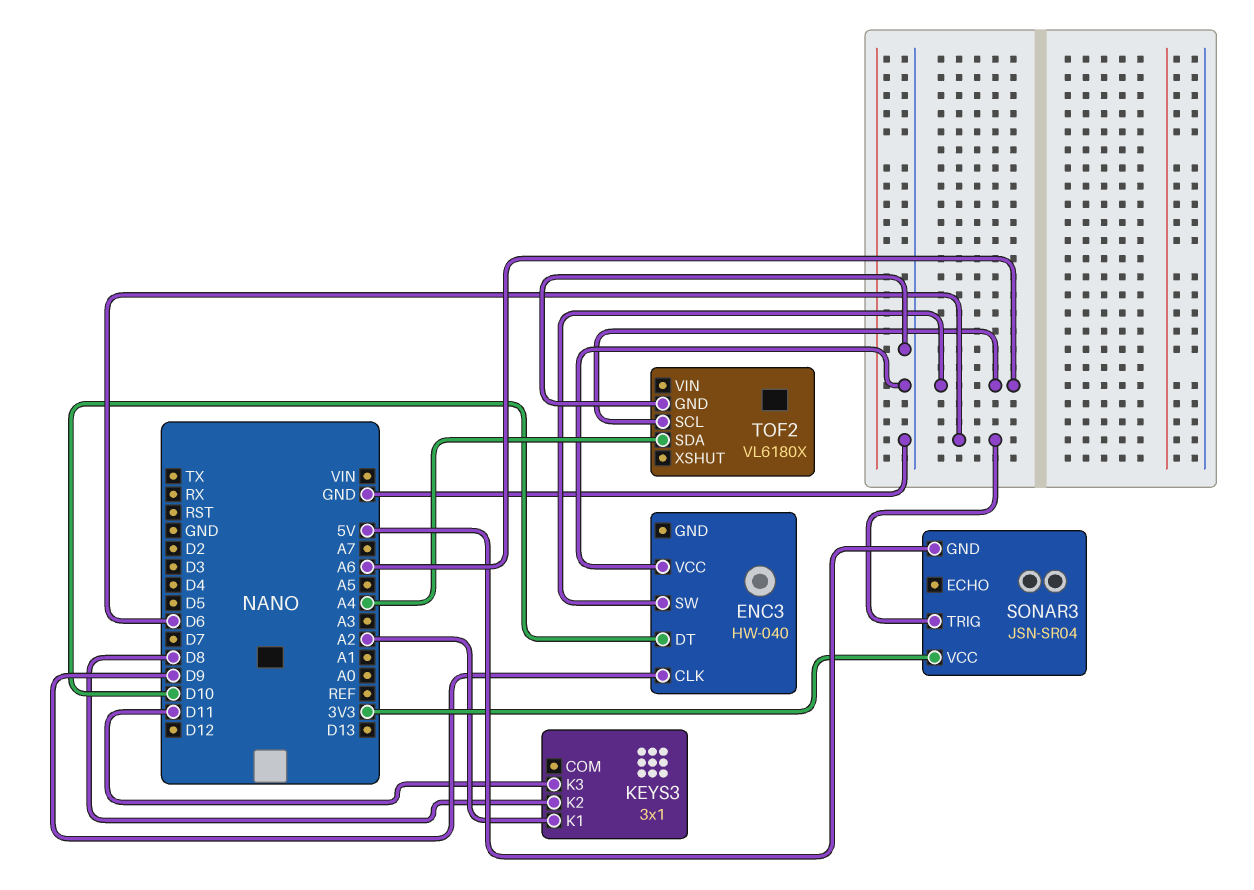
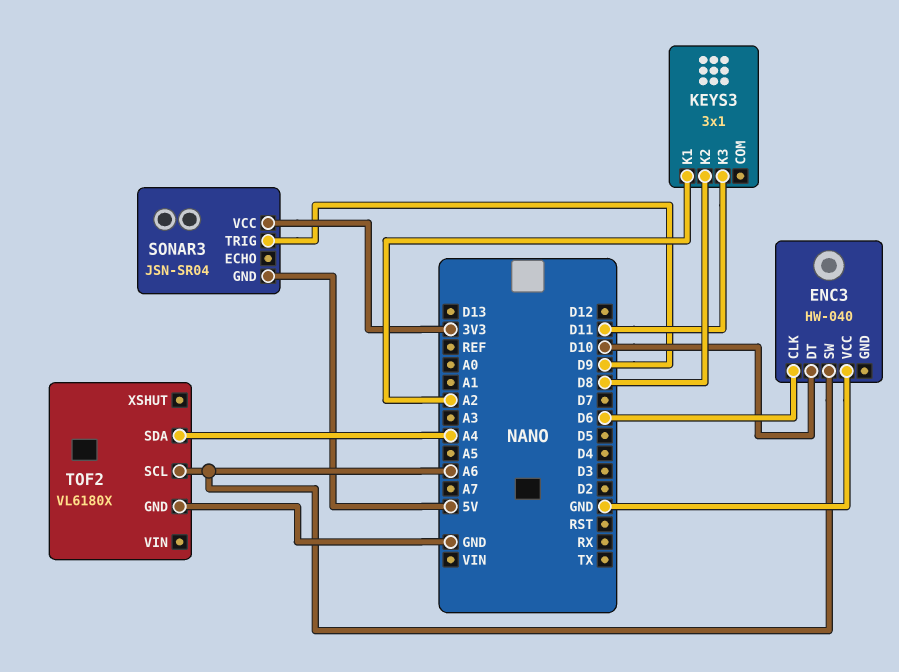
ENC3 pin CLK: D9 -> D6
SONAR3 pin TRIG: D6 -> D9

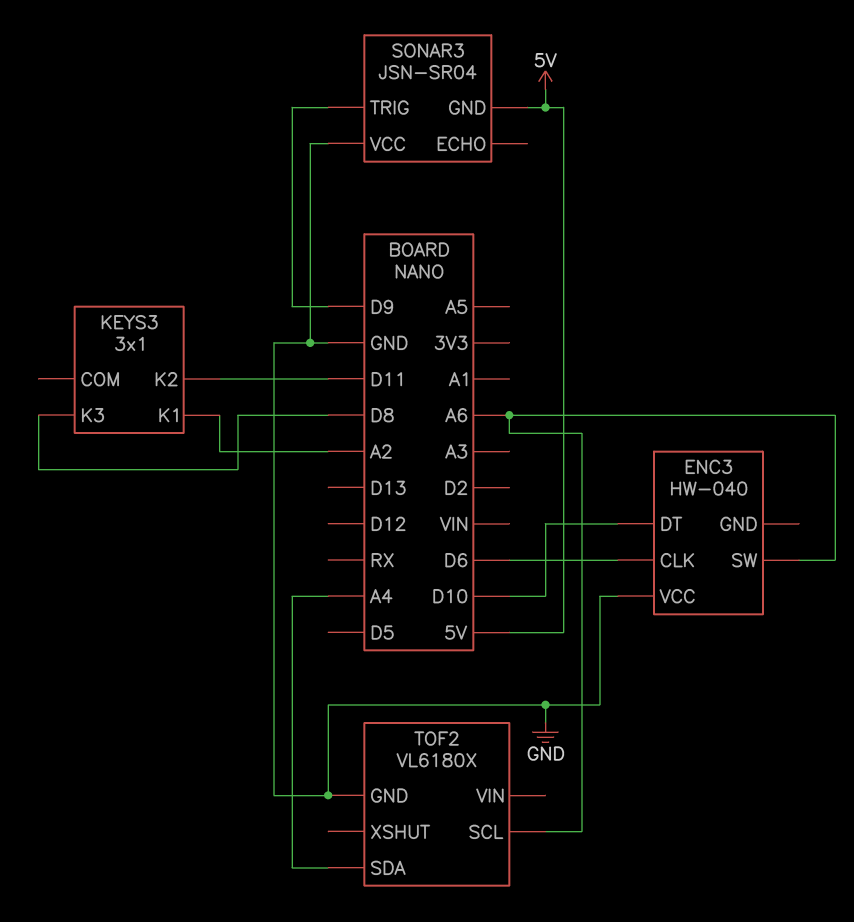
KEYS3 pin K2: D8 -> D11
KEYS3 pin K3: D11 -> D8
SONAR3 pin VCC: 3V3 -> GND

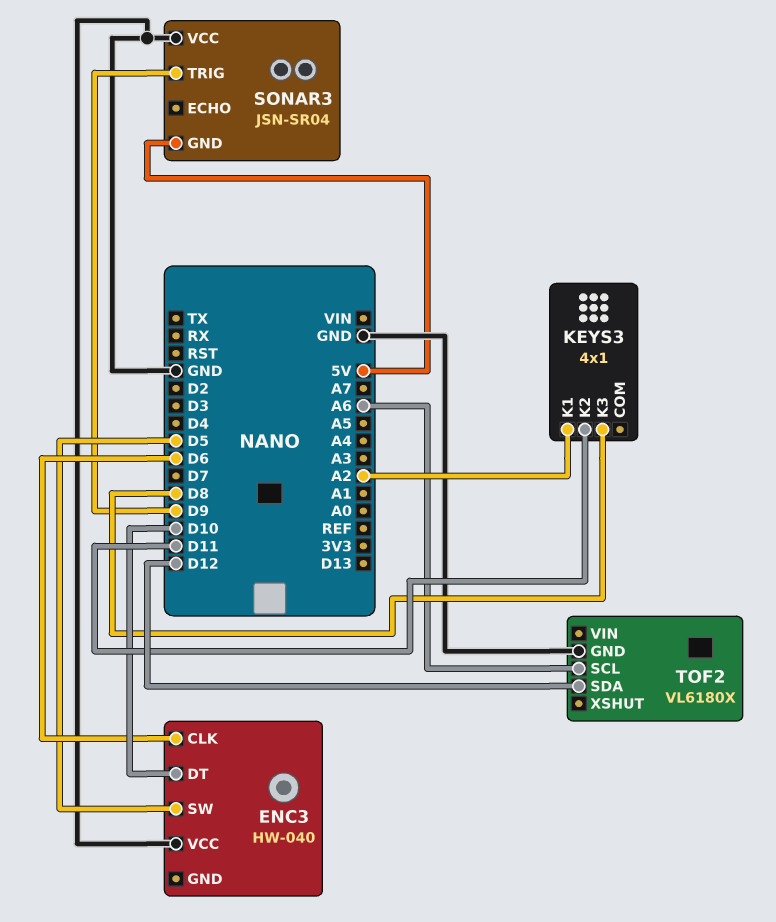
ENC3 pin SW: A6 -> D5
KEYS3: 3x1 -> 4x1
TOF2 pin SDA: A4 -> D12

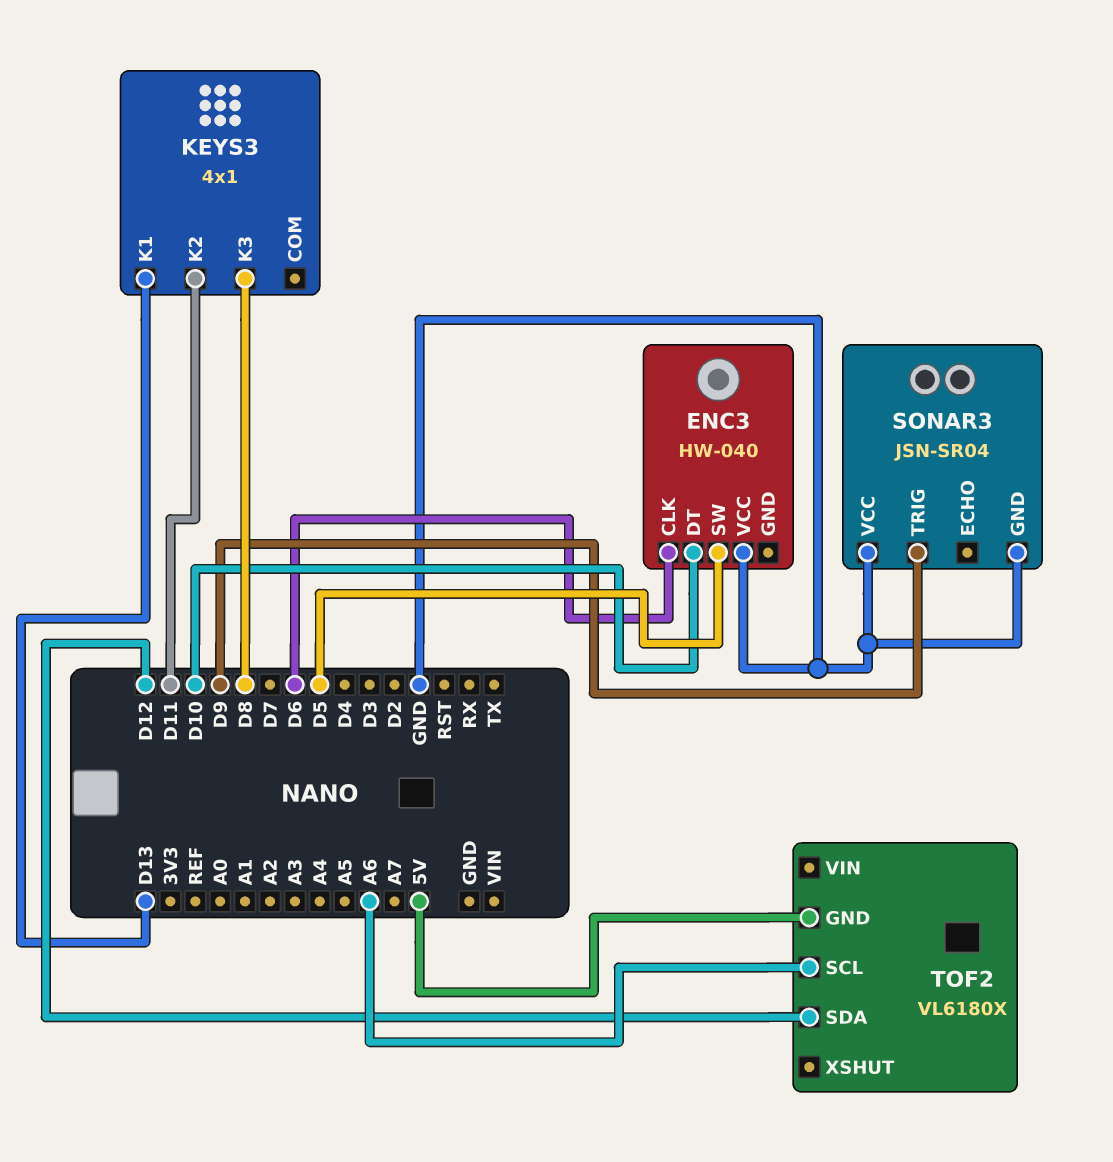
KEYS3 pin K1: A2 -> D13
SONAR3 pin GND: 5V -> GND
TOF2 pin GND: GND -> 5V

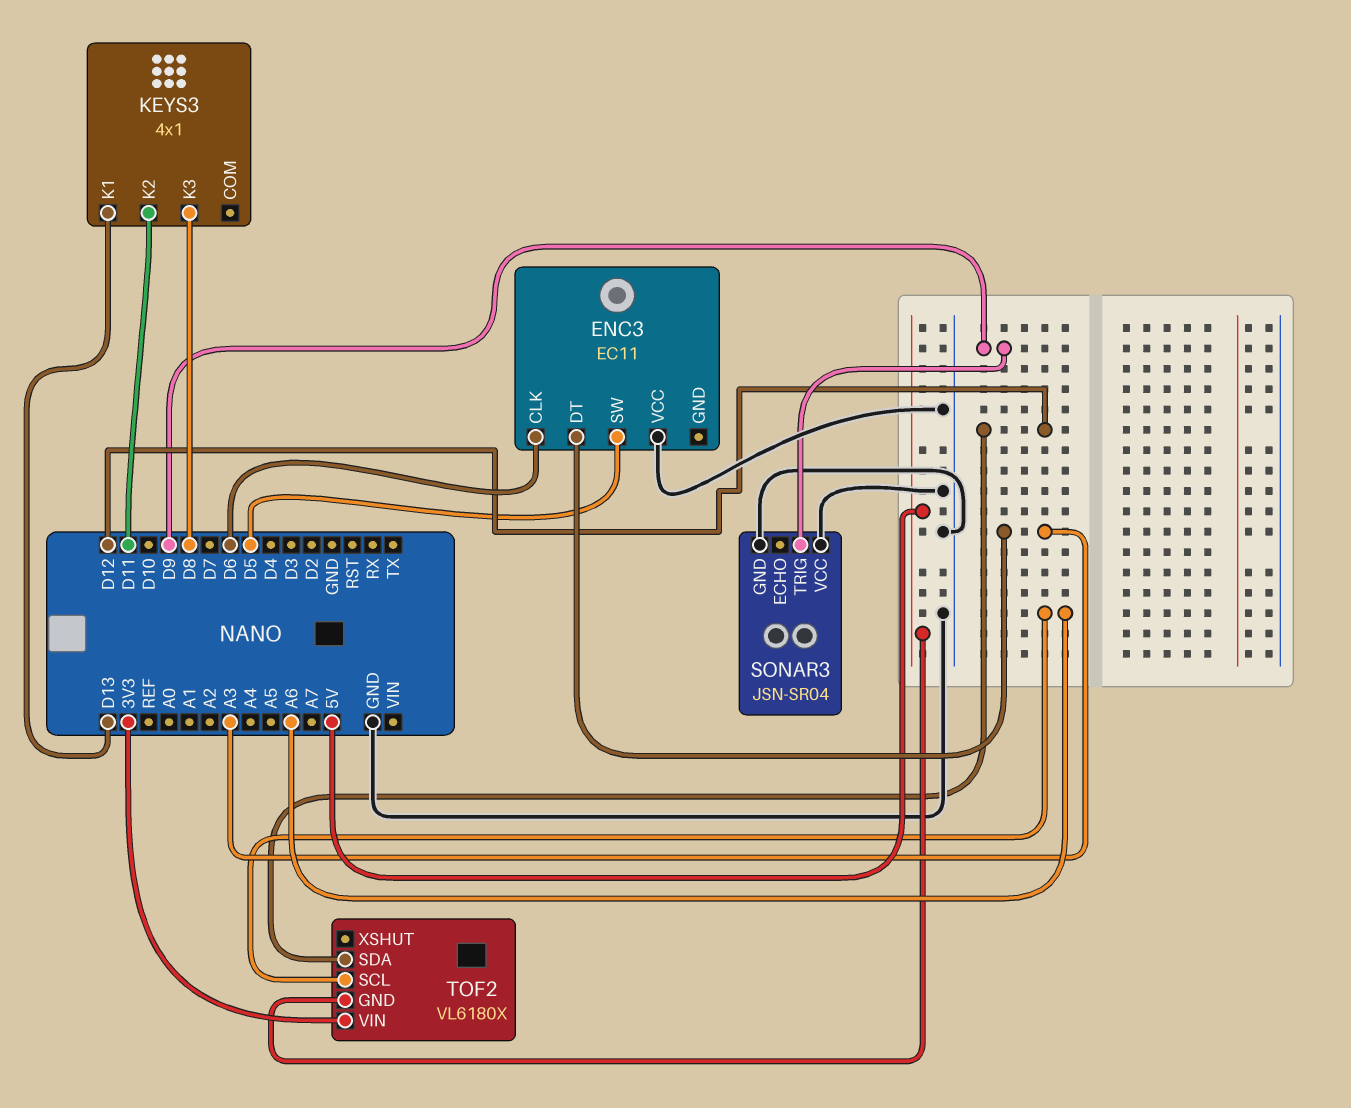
ENC3: HW-040 -> EC11
ENC3 pin DT: D10 -> A3
TOF2 pin VIN: none -> 3V3

